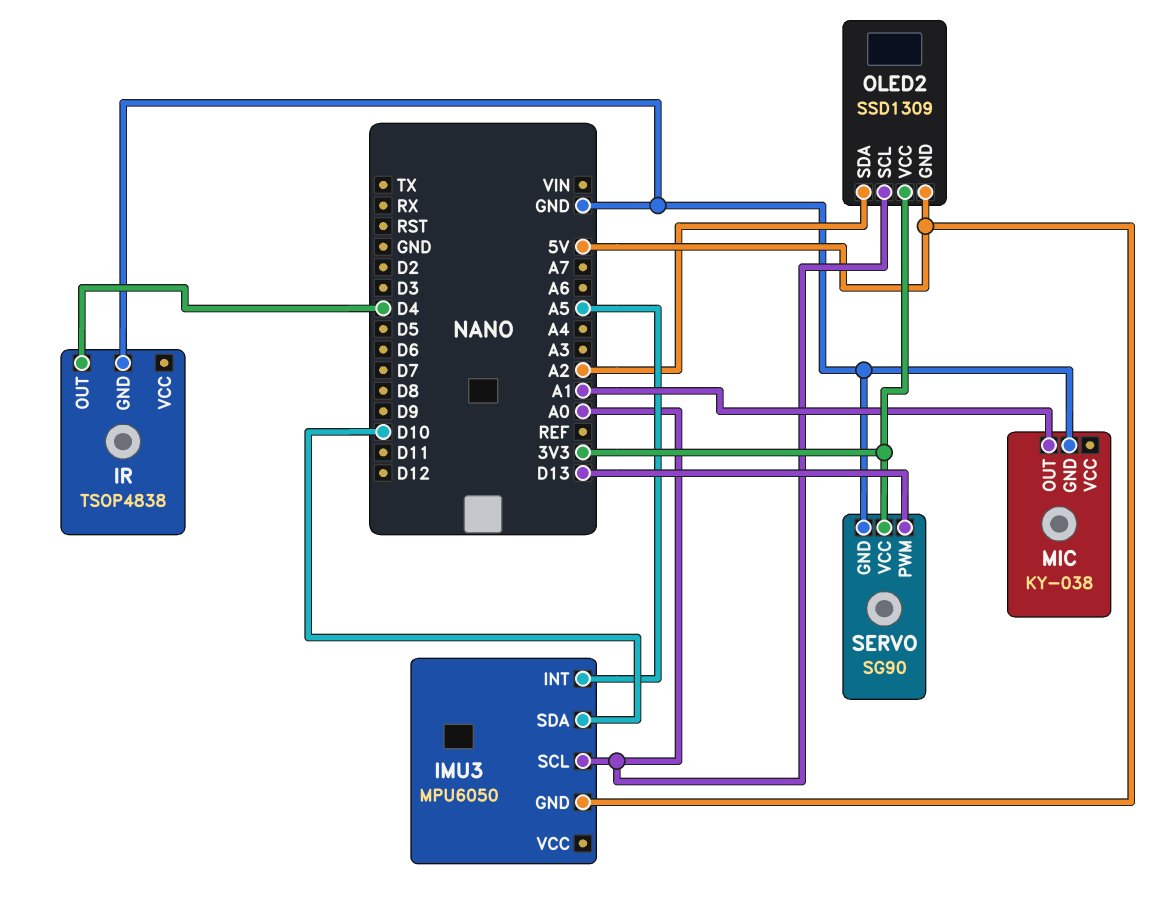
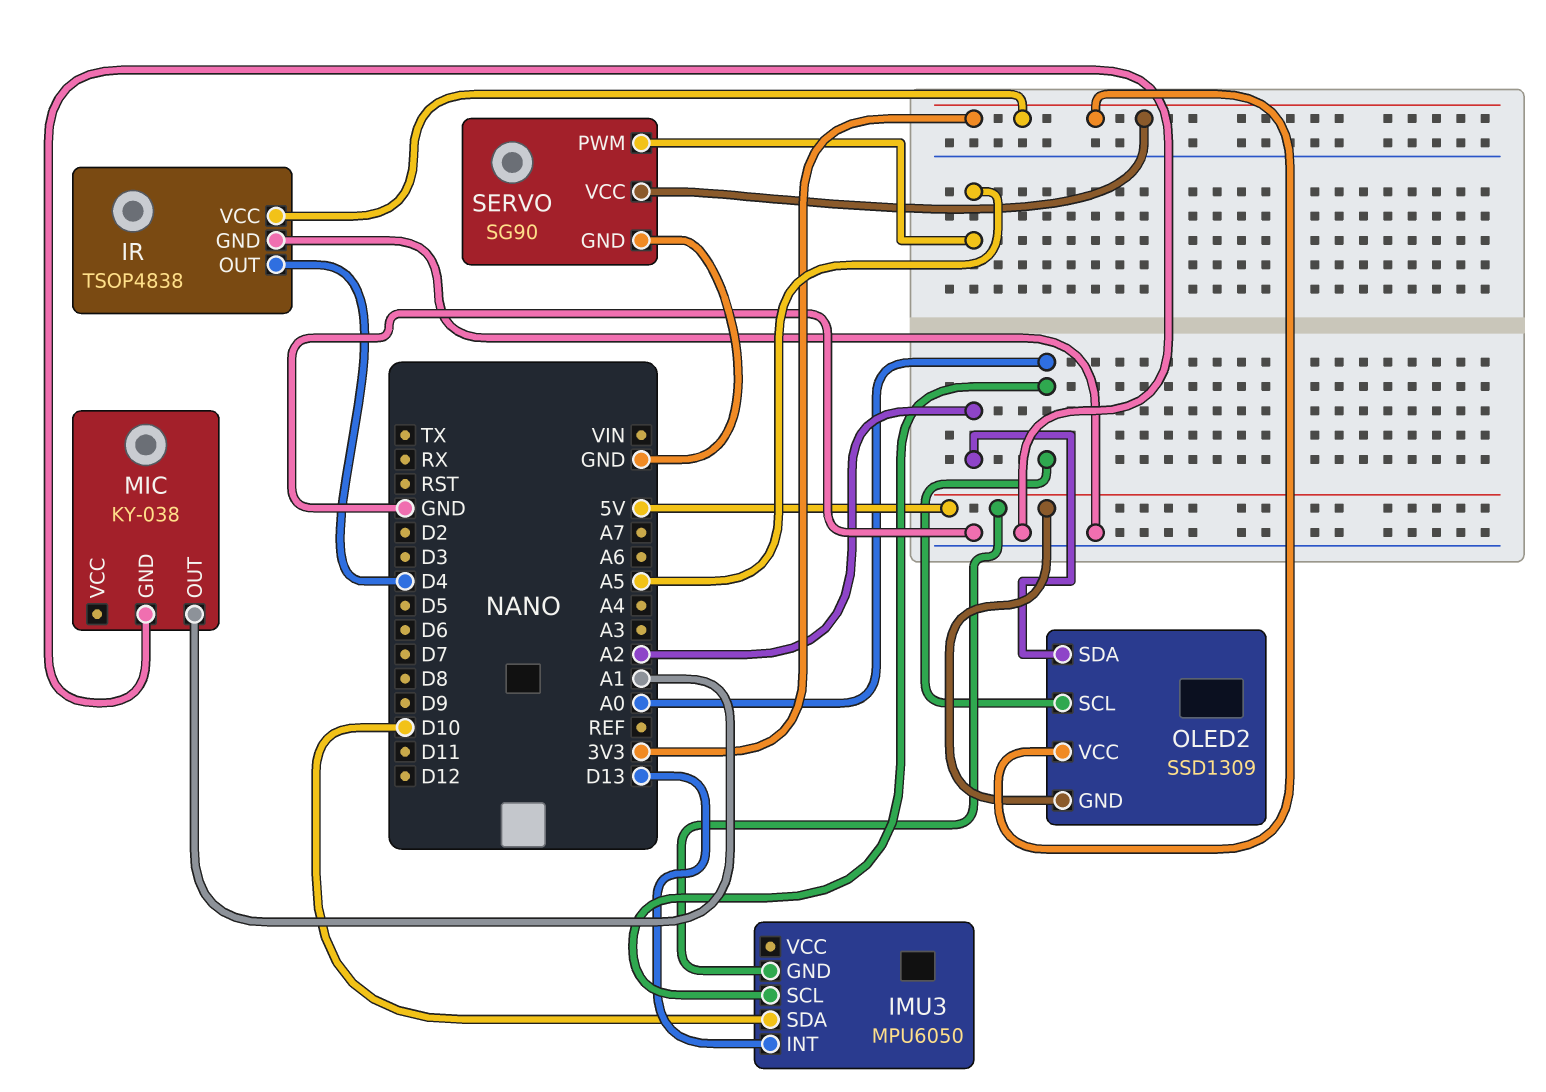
IMU3 pin INT: A5 -> D13
IR pin VCC: none -> 3V3
SERVO pin PWM: D13 -> A5

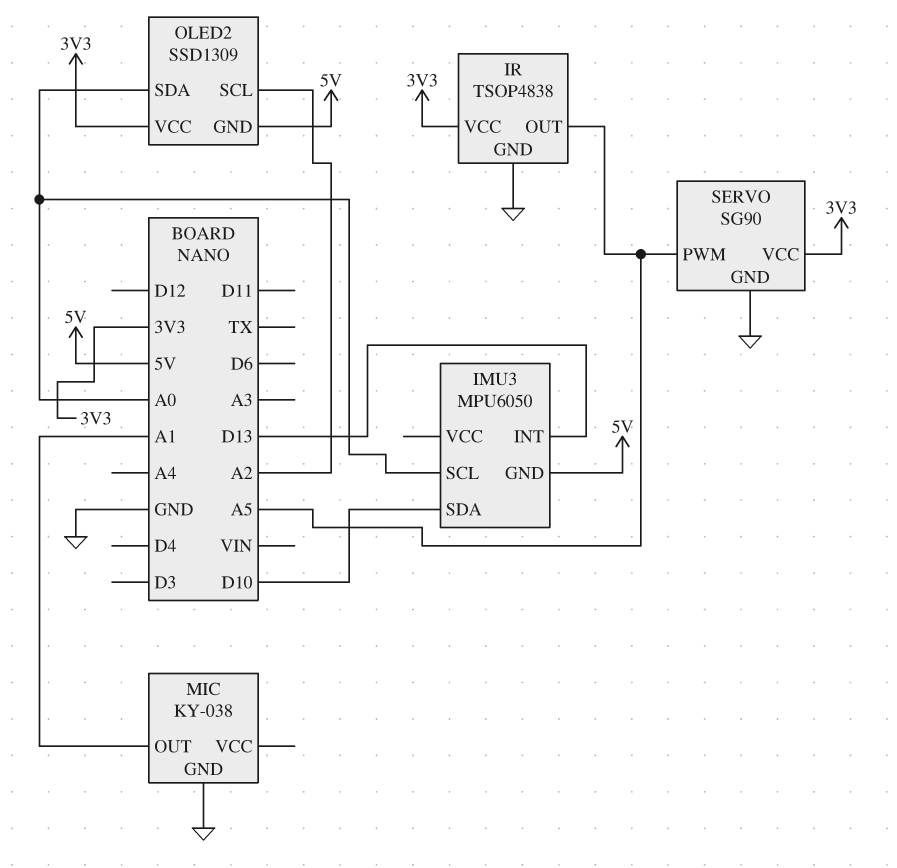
IR pin OUT: D4 -> A5
OLED2 pin SCL: A0 -> A2
OLED2 pin SDA: A2 -> A0

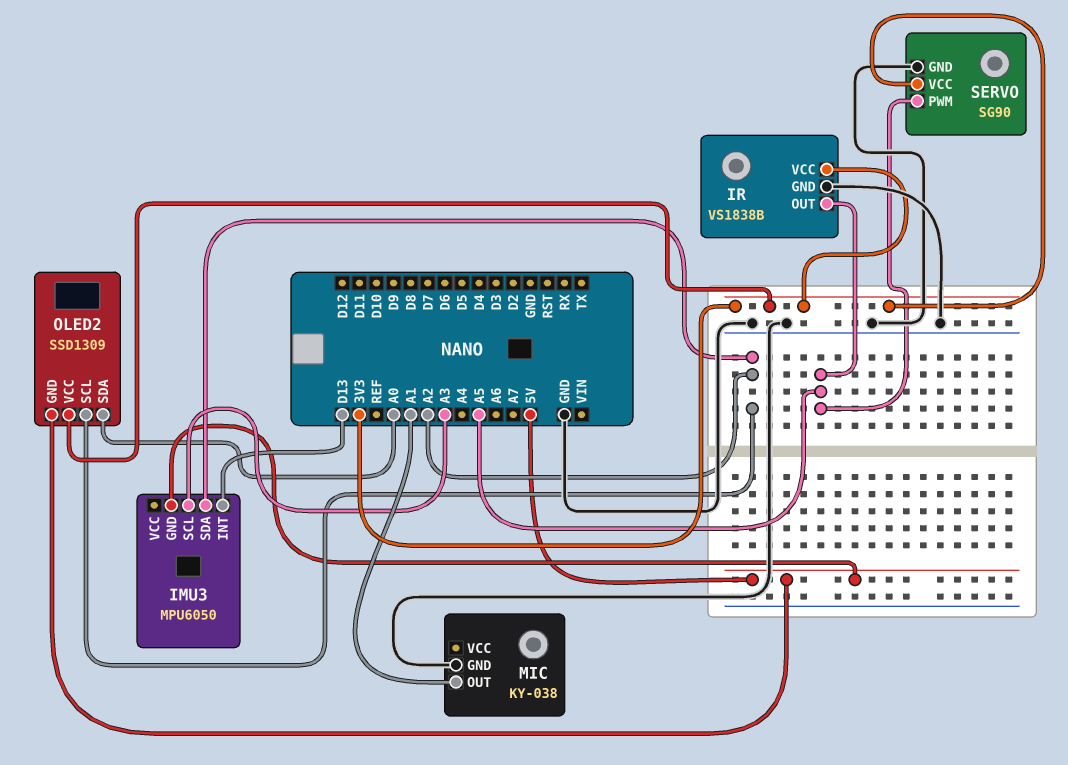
IMU3 pin SCL: A0 -> A3
IMU3 pin SDA: D10 -> A2
IR: TSOP4838 -> VS1838B

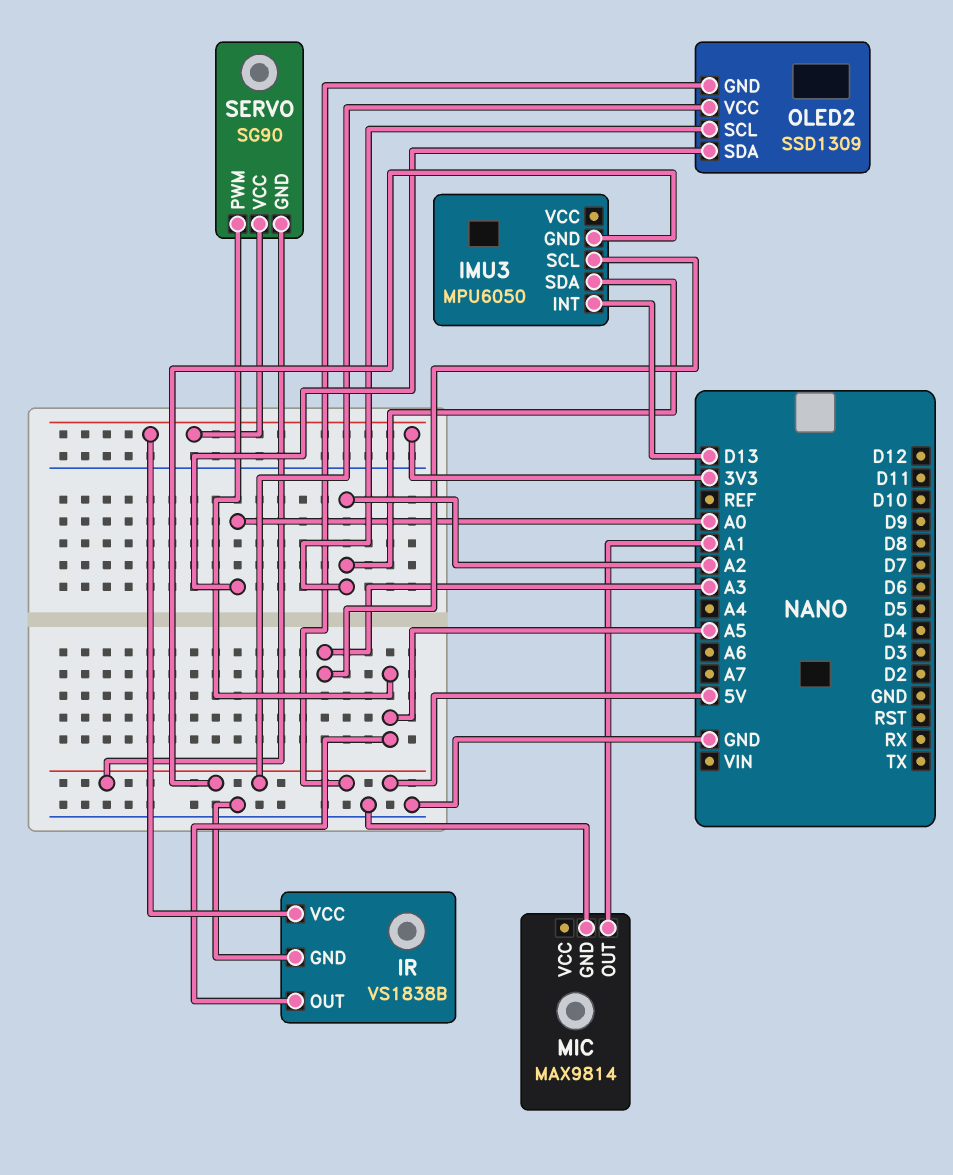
MIC: KY-038 -> MAX9814
OLED2 pin VCC: 3V3 -> 5V
SERVO pin GND: GND -> 5V

